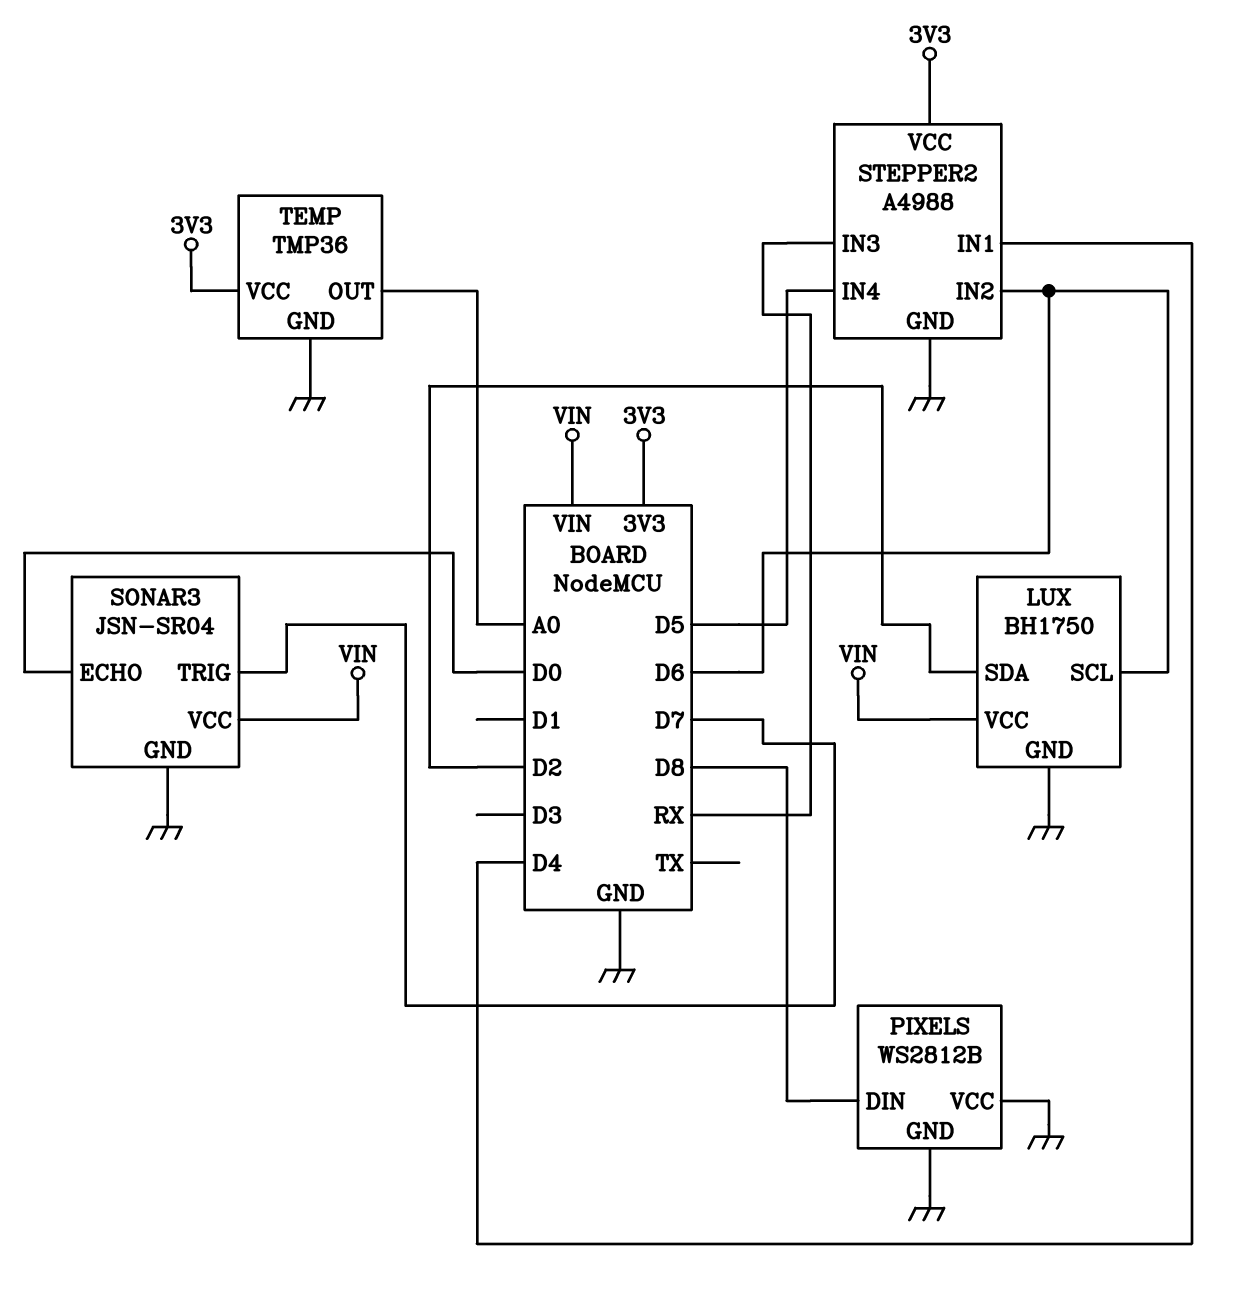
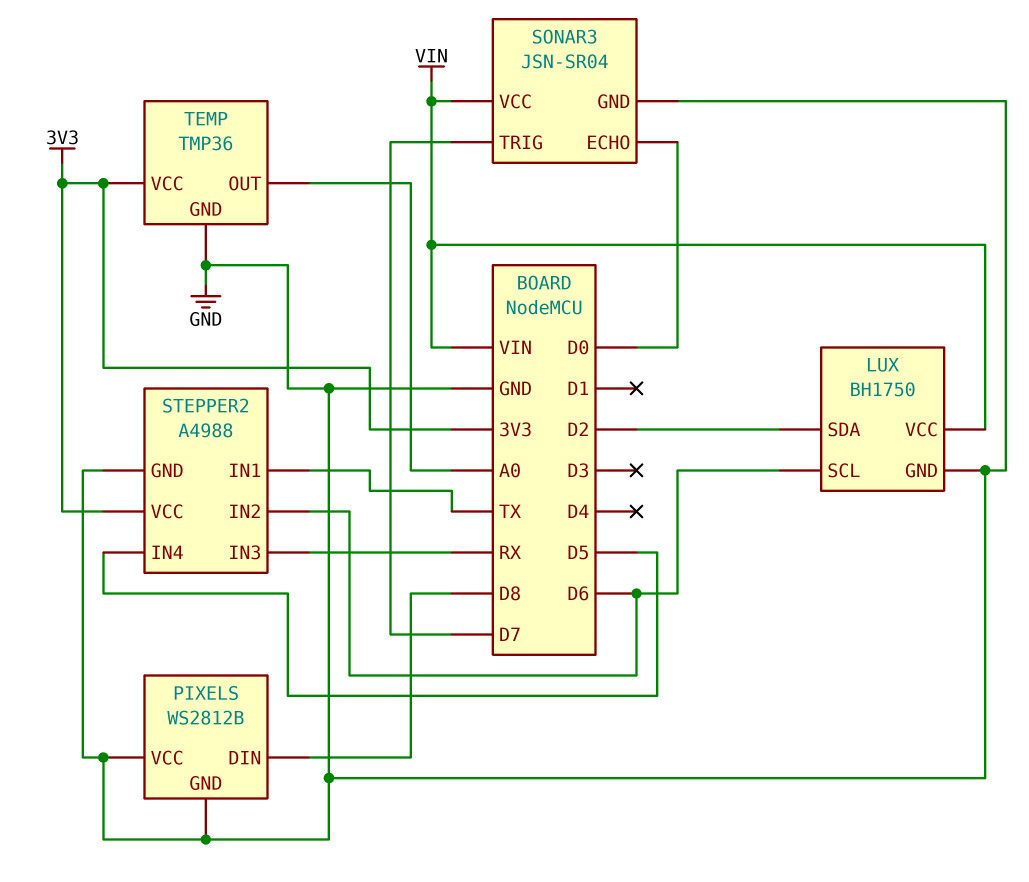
STEPPER2 pin IN1: D4 -> TX

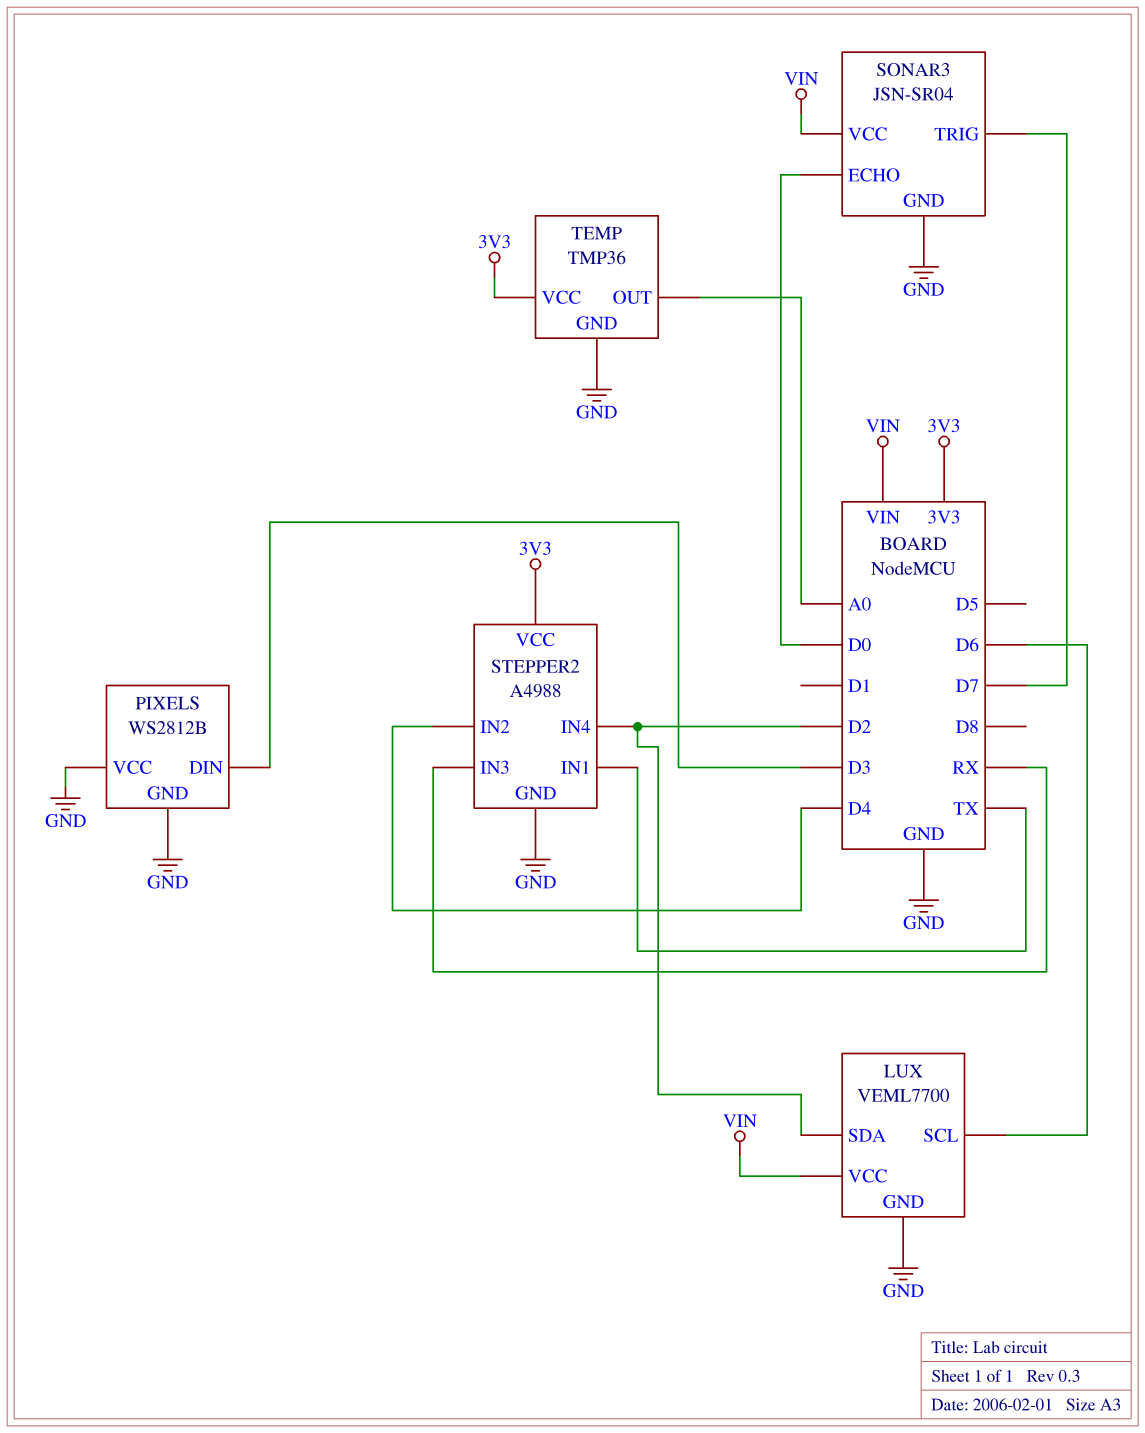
LUX: BH1750 -> VEML7700
PIXELS pin DIN: D8 -> D3
STEPPER2 pin IN2: D6 -> D4
STEPPER2 pin IN4: D5 -> D2

